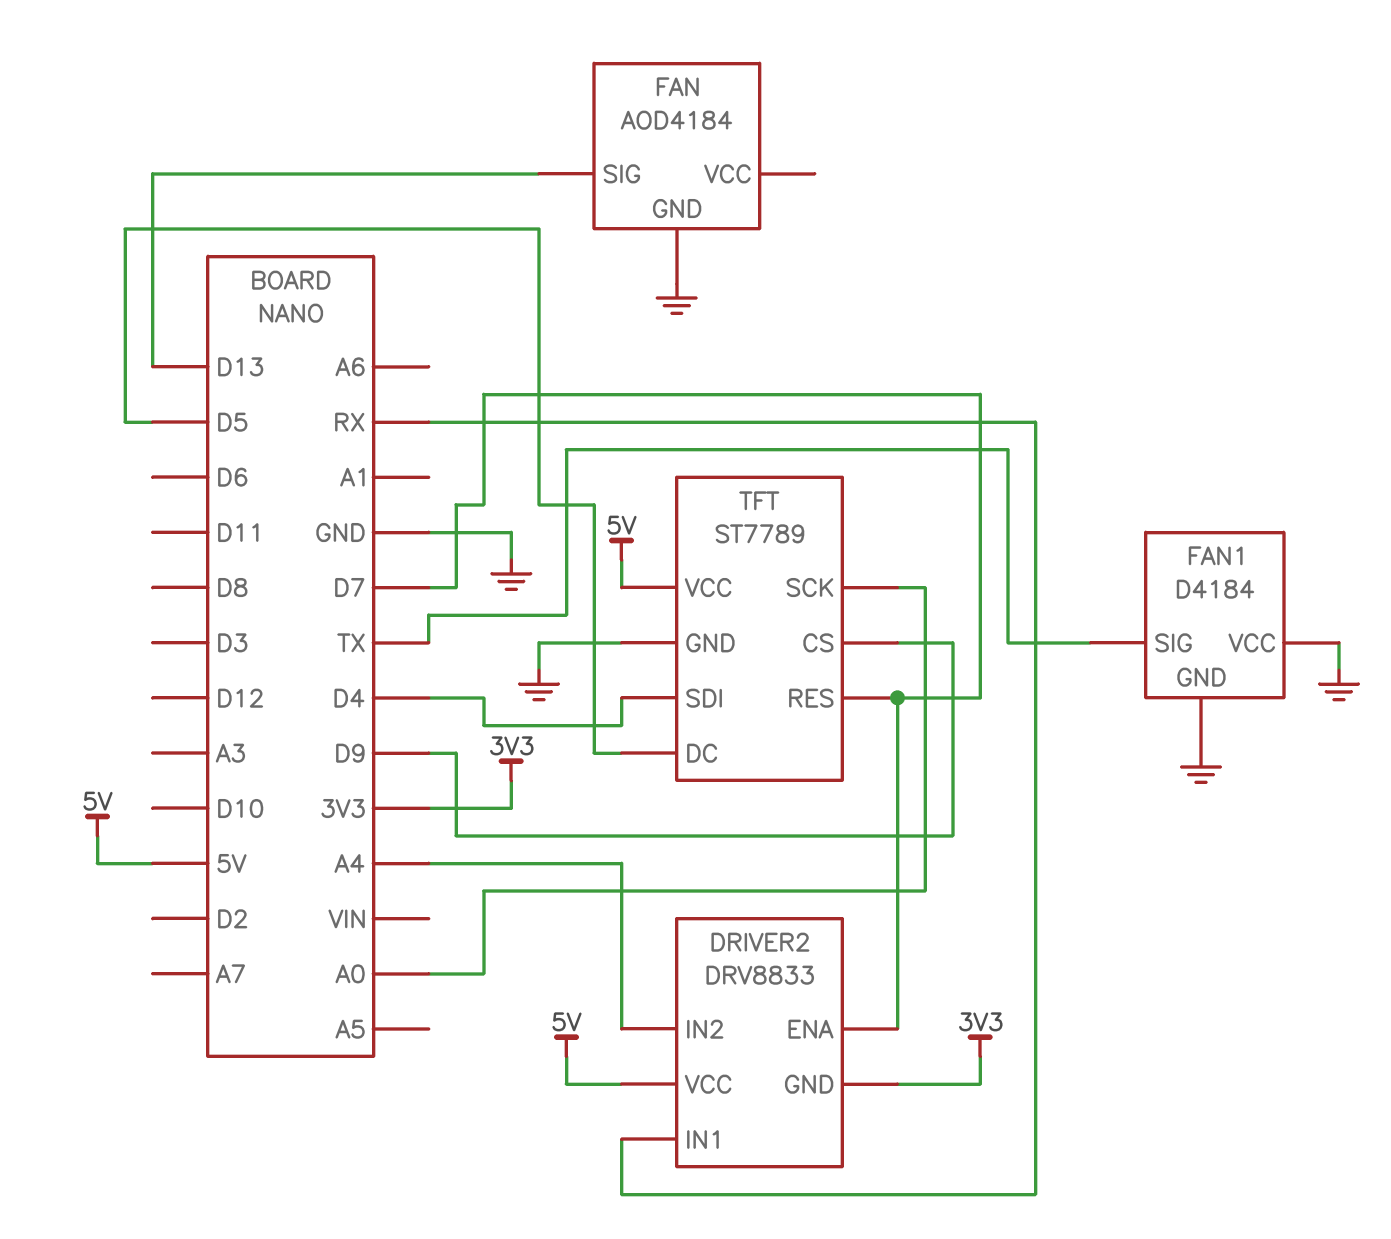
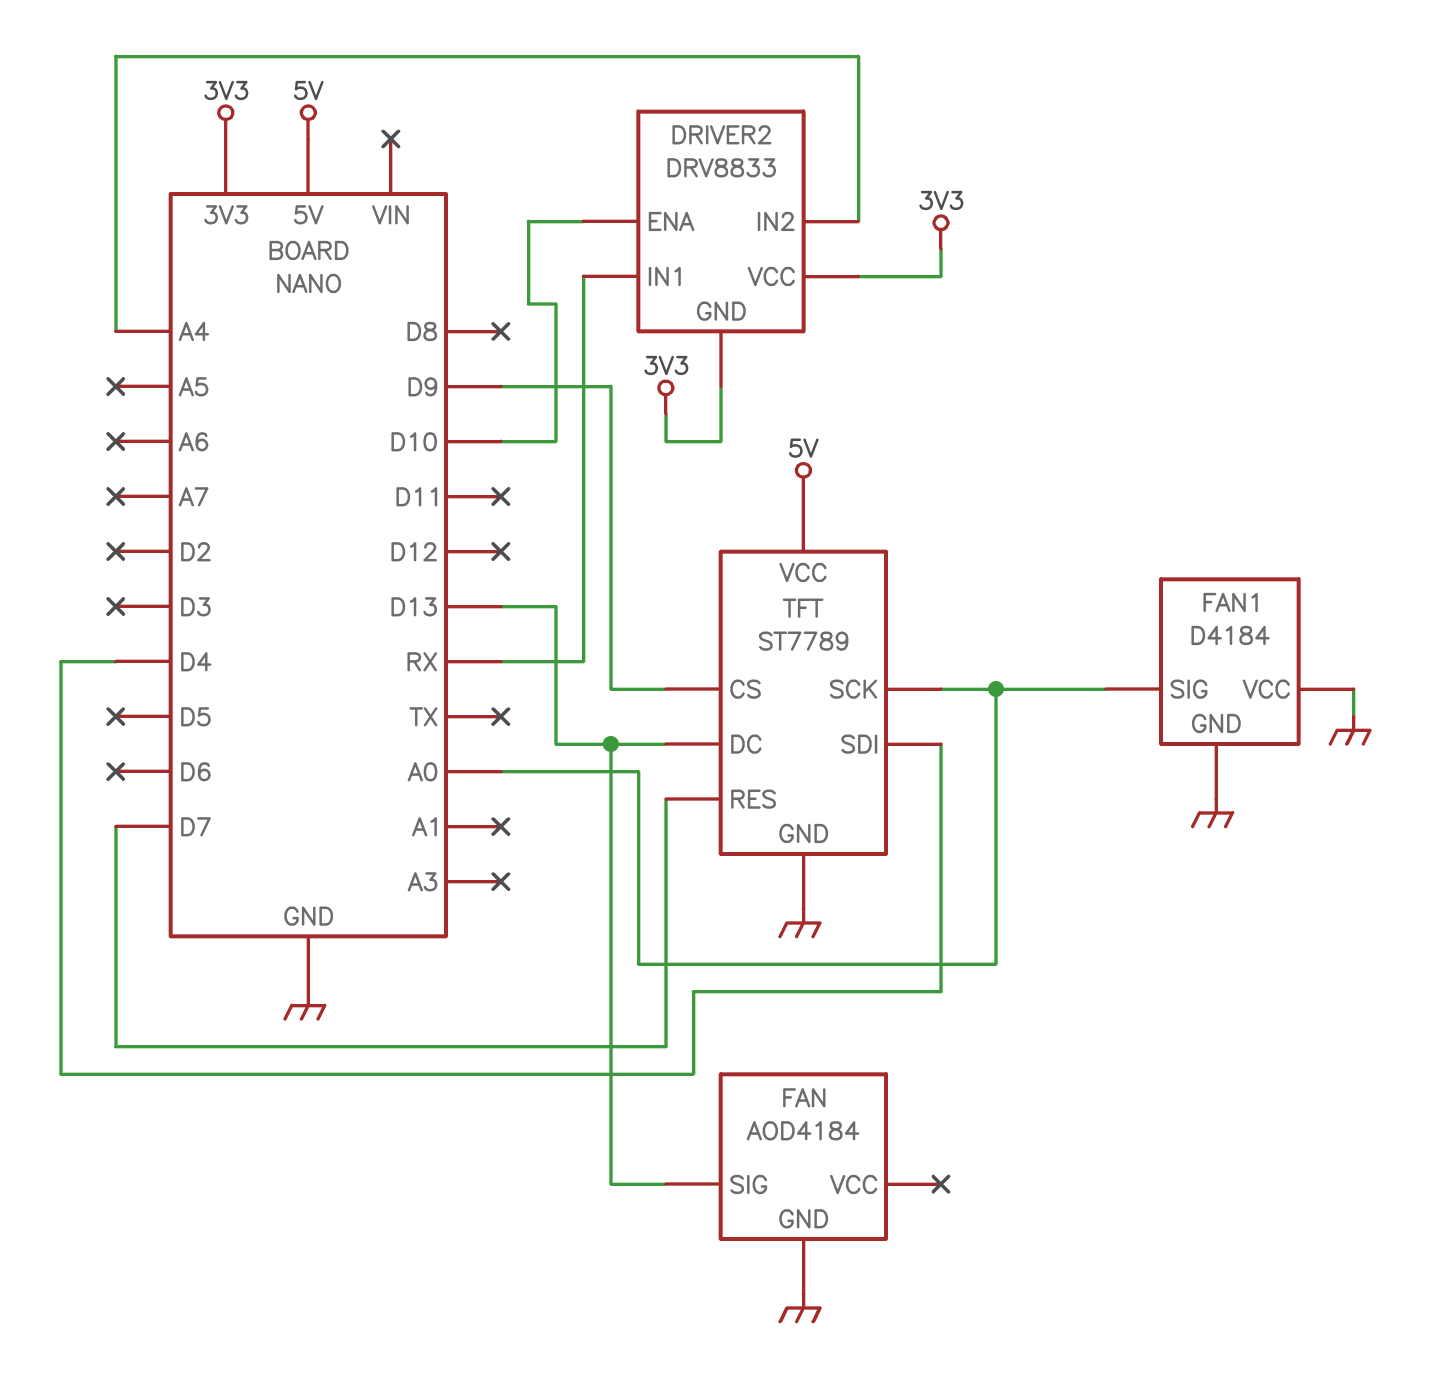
DRIVER2 pin ENA: D7 -> D10
DRIVER2 pin VCC: 5V -> 3V3
FAN1 pin SIG: TX -> A0
TFT pin DC: D5 -> D13

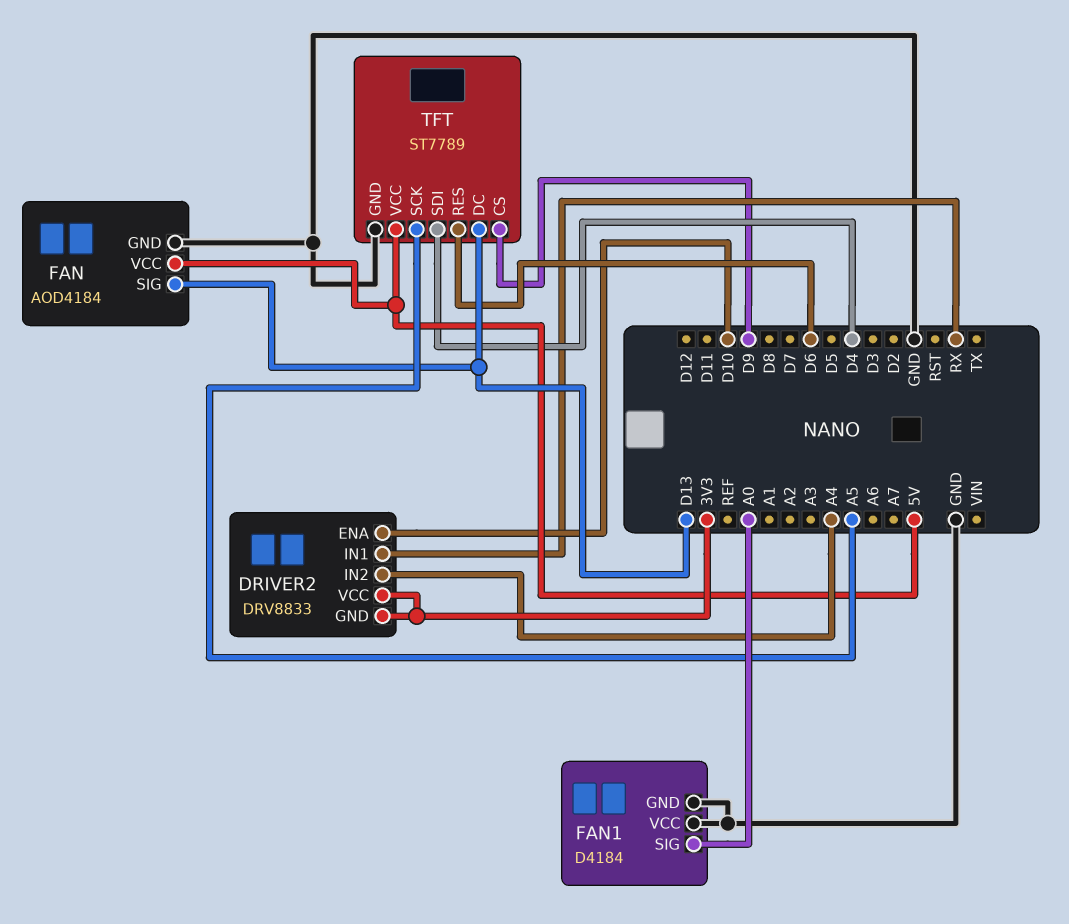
FAN pin VCC: none -> 5V
TFT pin RES: D7 -> D6
TFT pin SCK: A0 -> A5

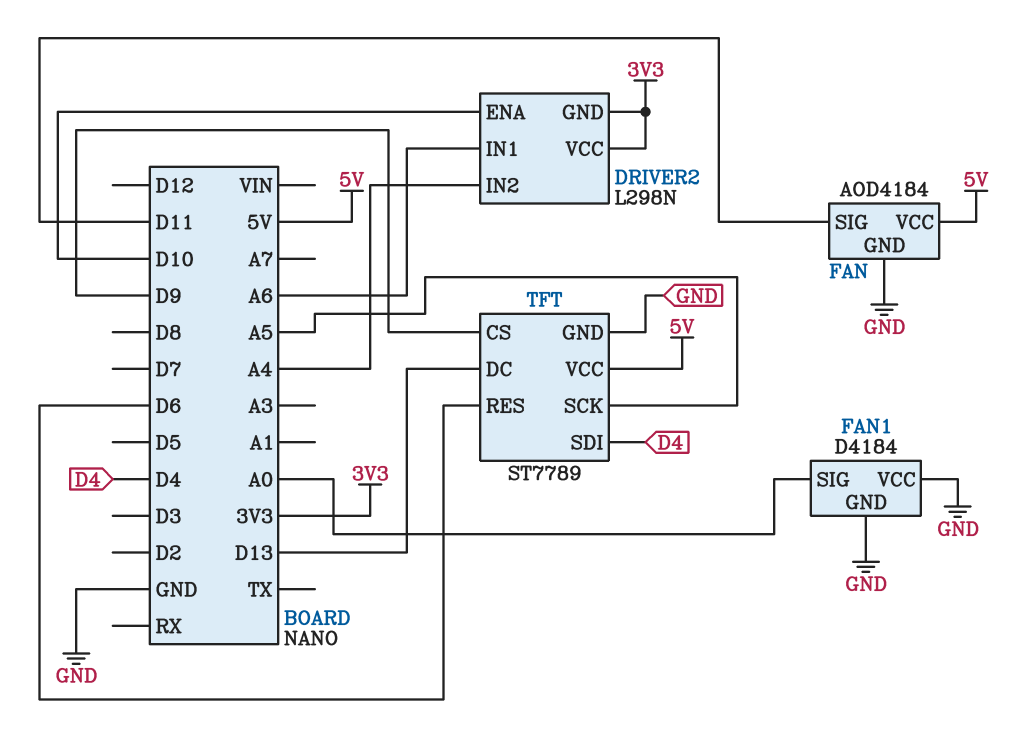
DRIVER2: DRV8833 -> L298N
DRIVER2 pin IN1: RX -> A6
FAN pin SIG: D13 -> D11

